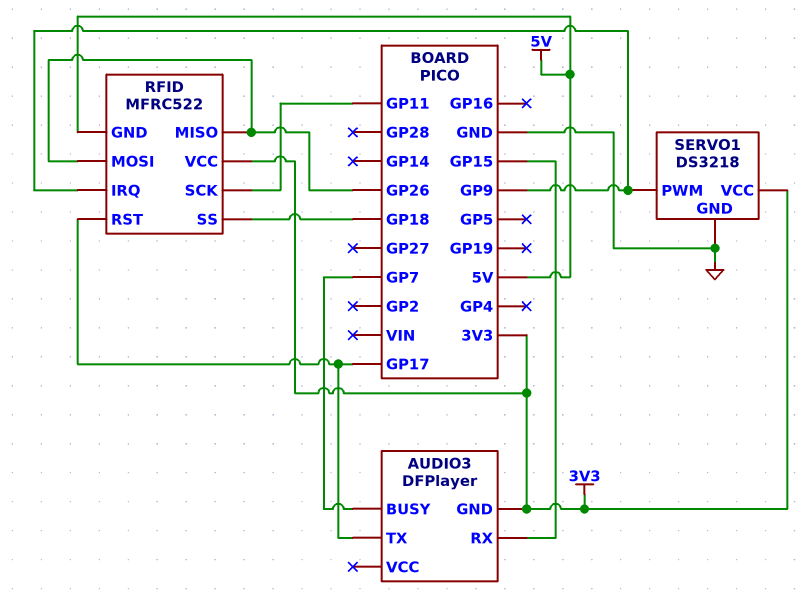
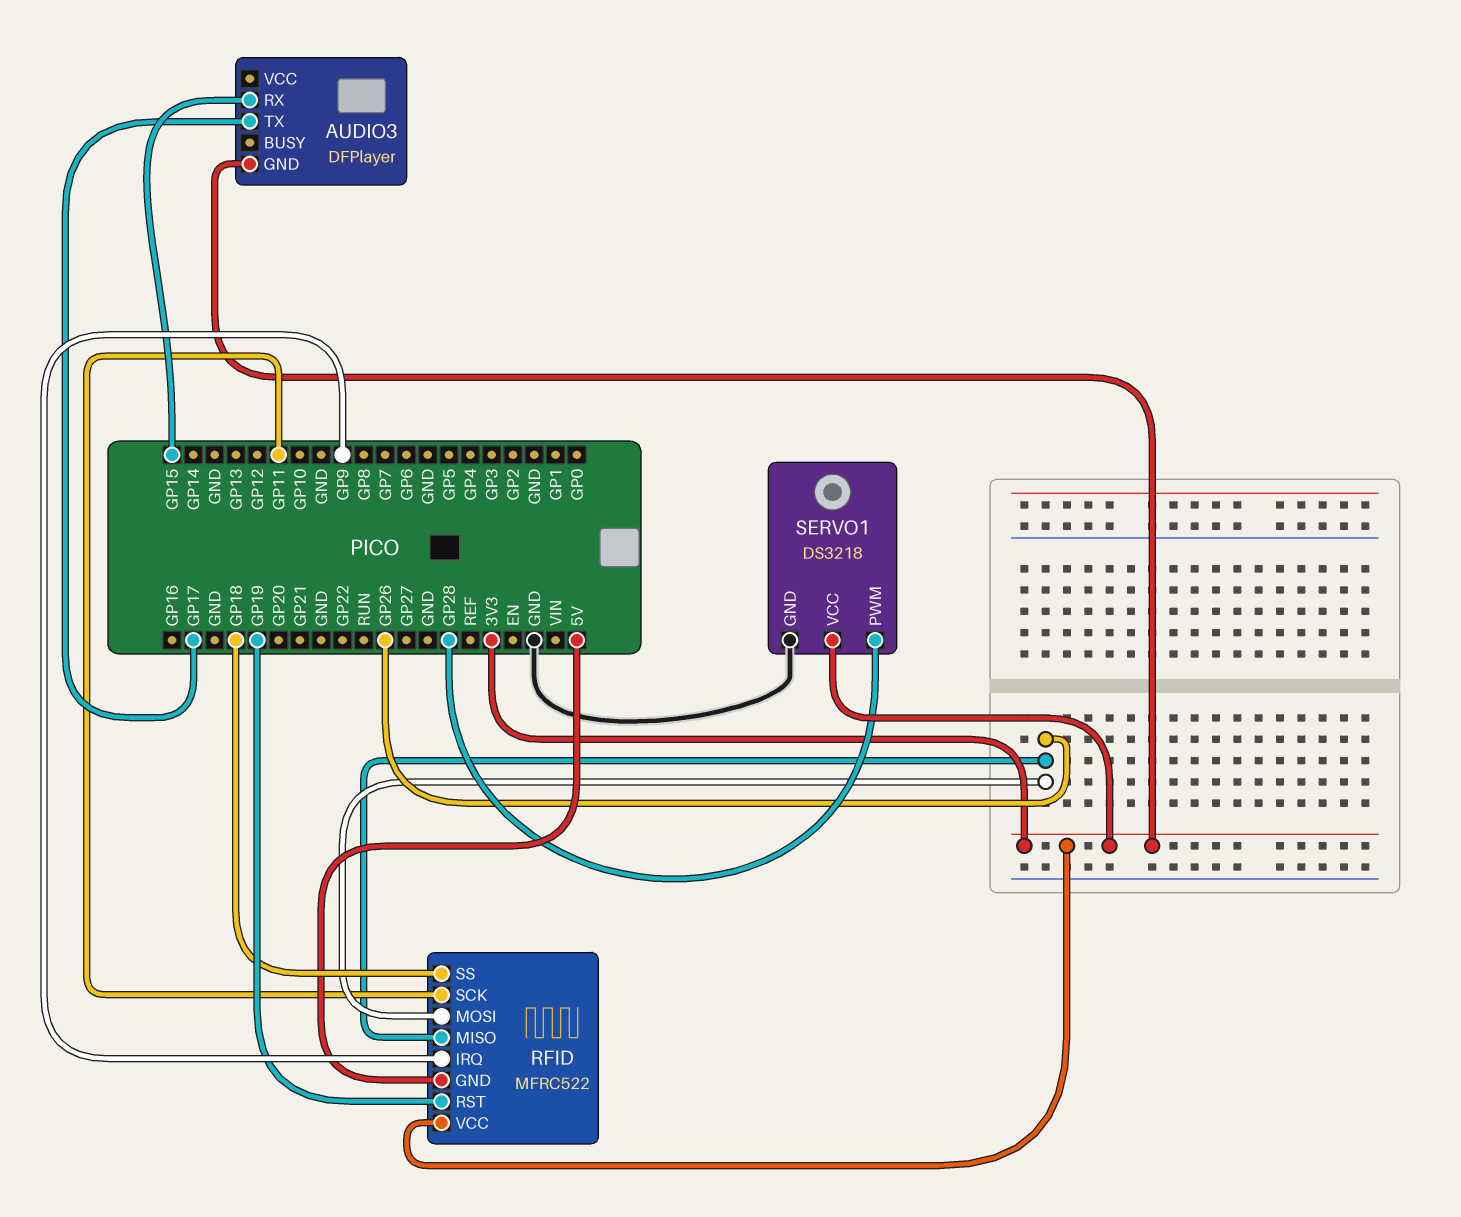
AUDIO3 pin BUSY: GP7 -> none
RFID pin RST: GP17 -> GP19
SERVO1 pin PWM: GP9 -> GP28

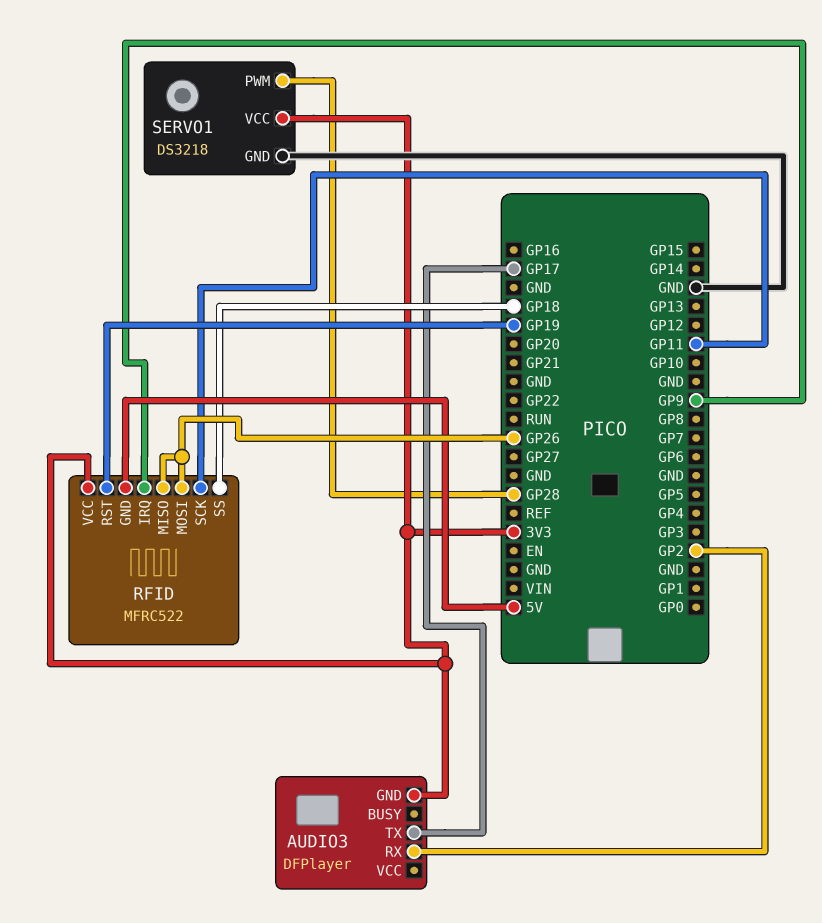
AUDIO3 pin RX: GP15 -> GP2

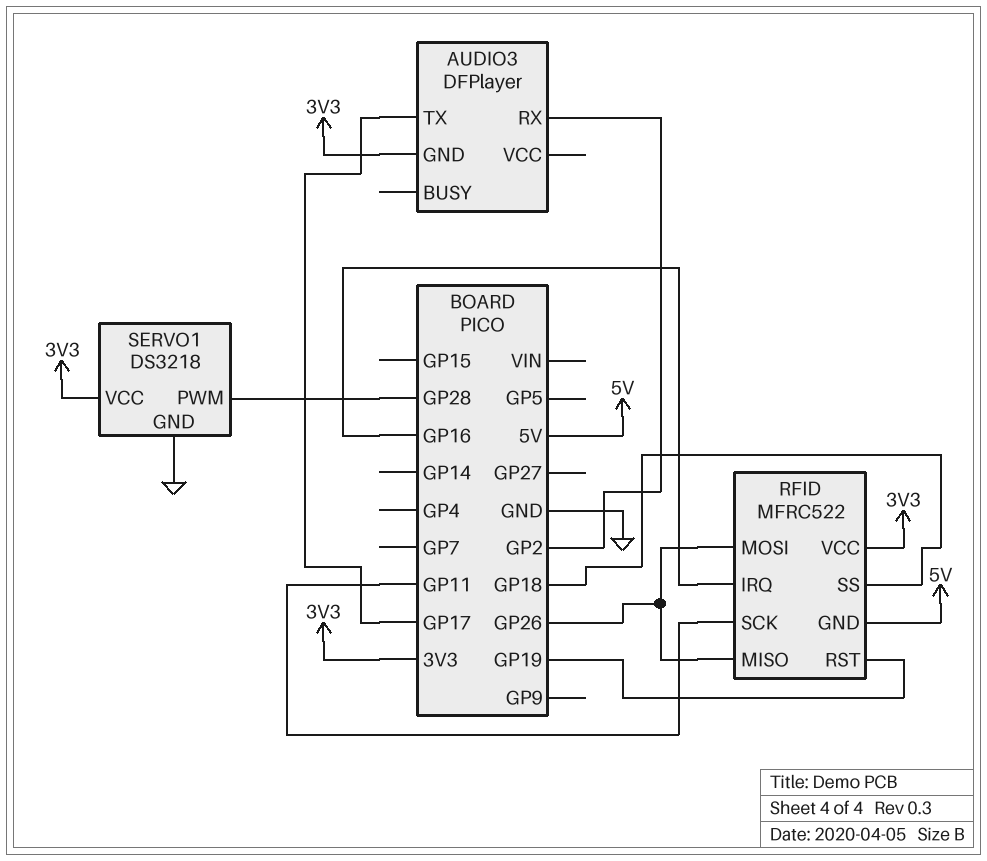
RFID pin IRQ: GP9 -> GP16

